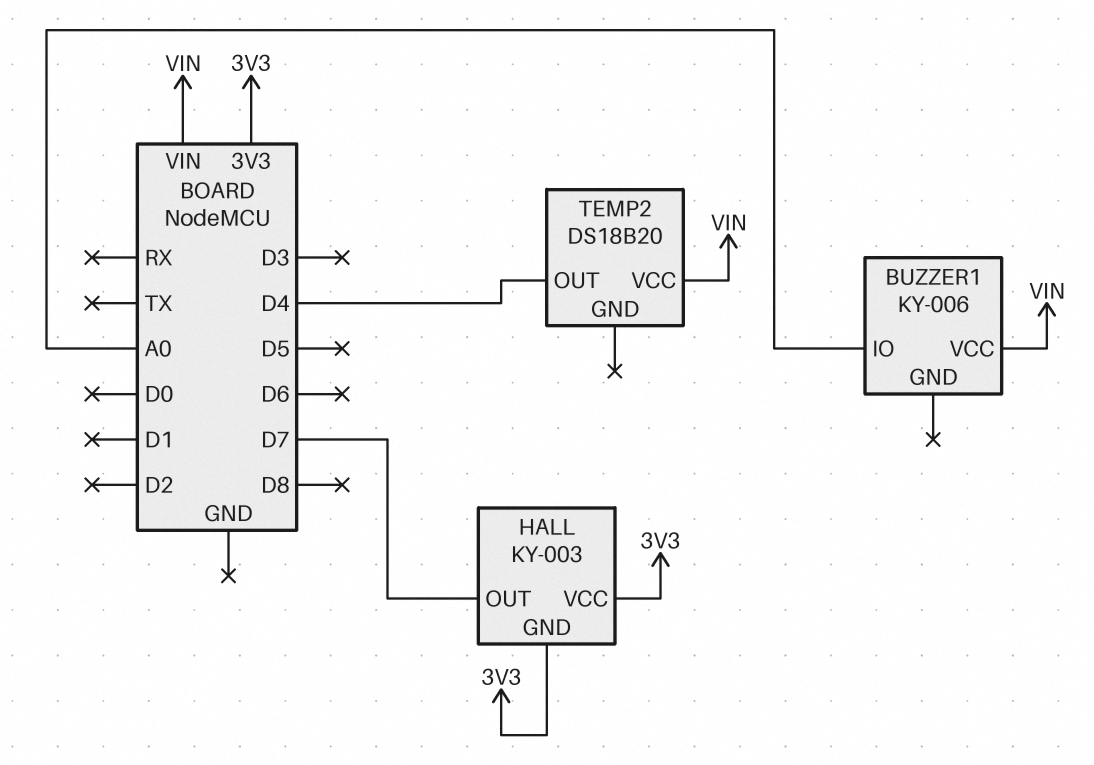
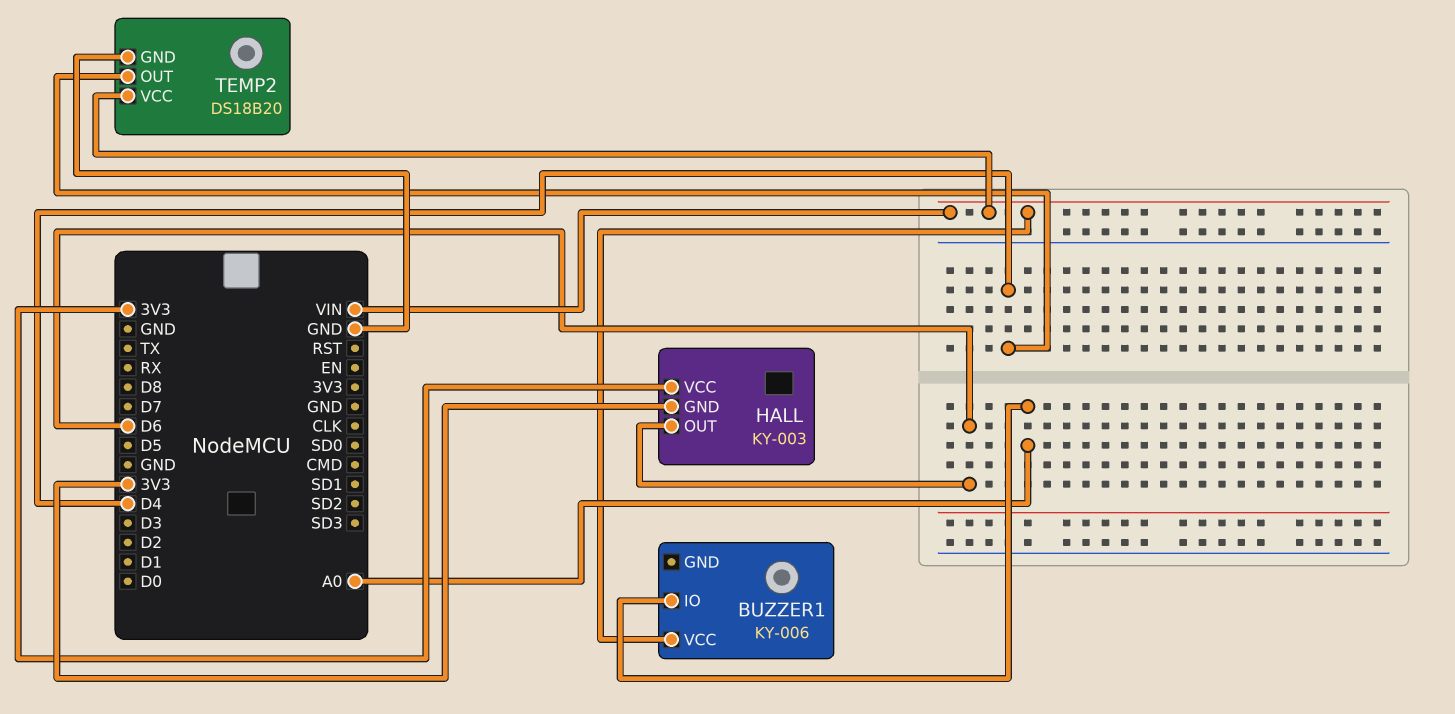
HALL pin OUT: D7 -> D6
TEMP2 pin GND: none -> GND

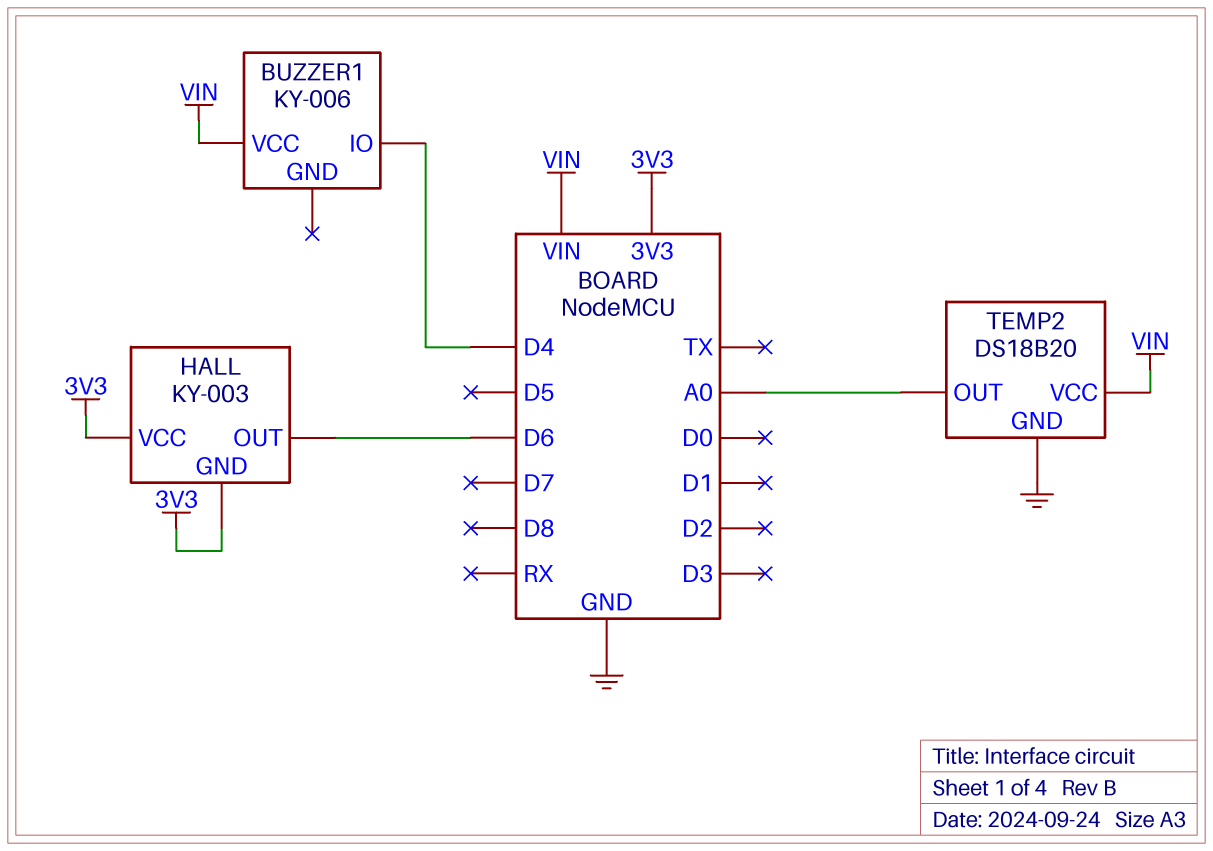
BUZZER1 pin IO: A0 -> D4
TEMP2 pin OUT: D4 -> A0

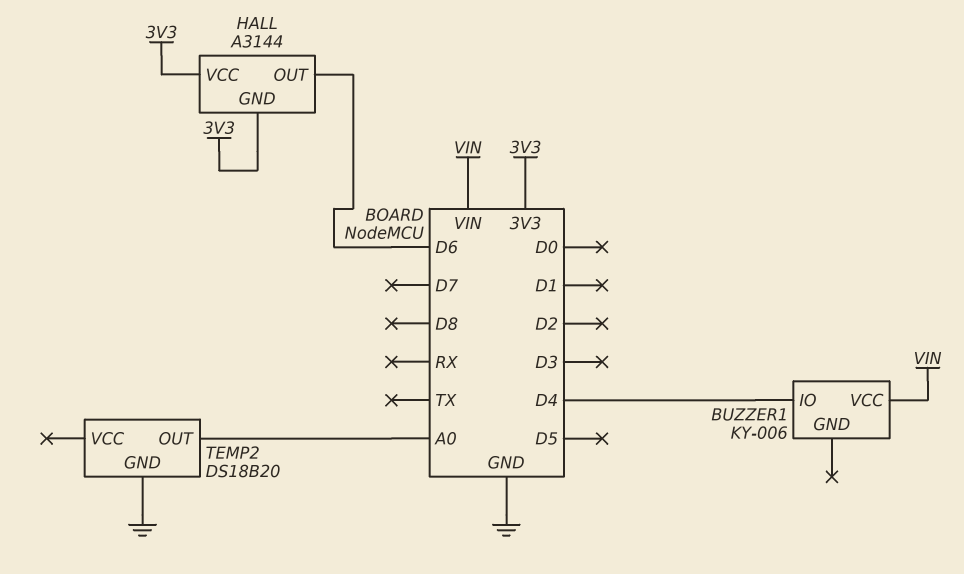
HALL: KY-003 -> A3144
TEMP2 pin VCC: VIN -> none

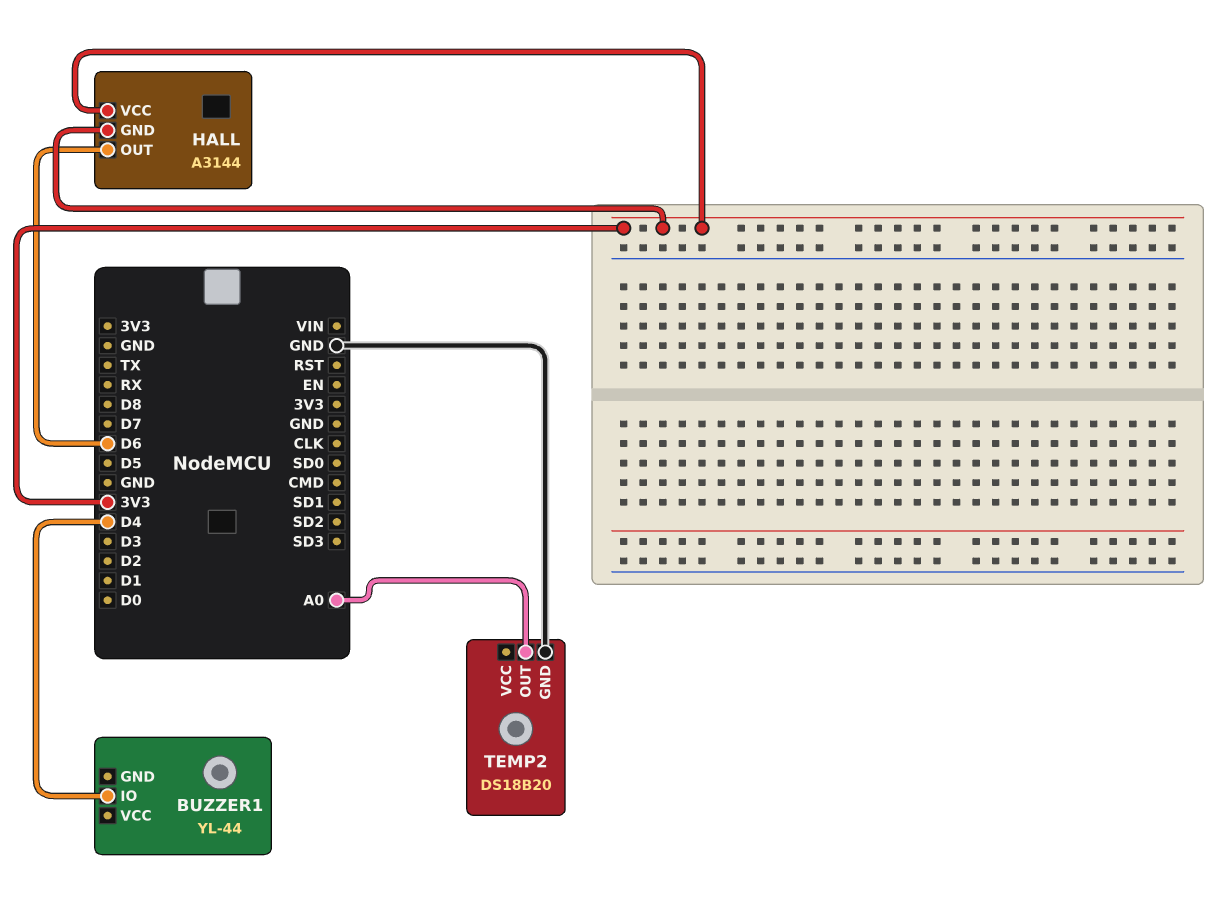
BUZZER1: KY-006 -> YL-44
BUZZER1 pin VCC: VIN -> none

